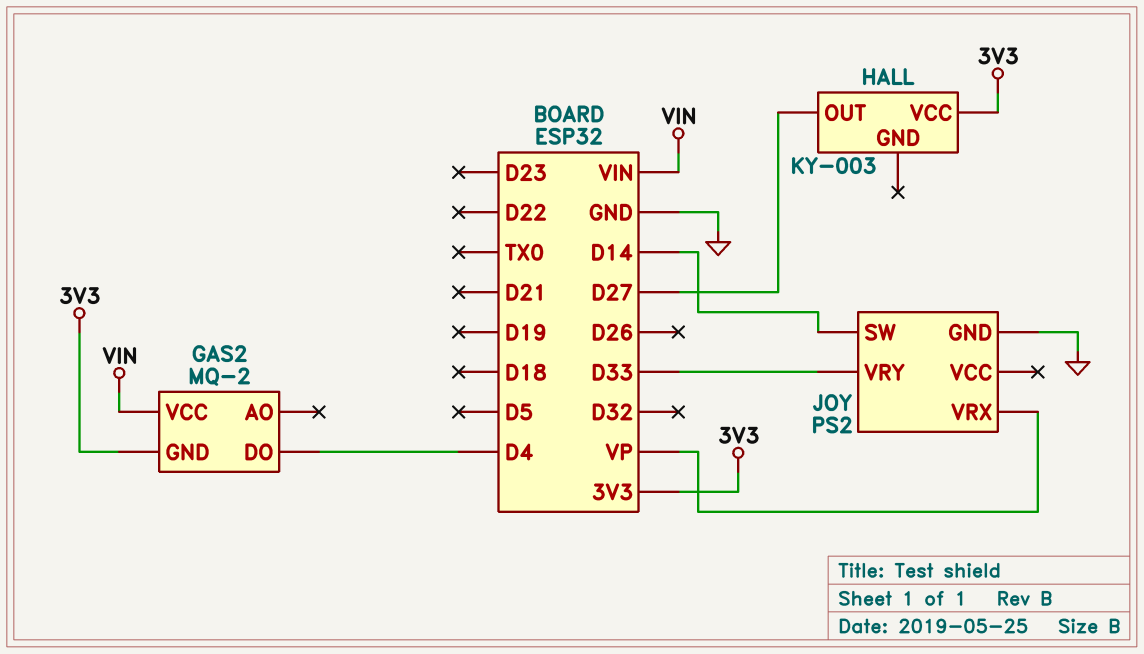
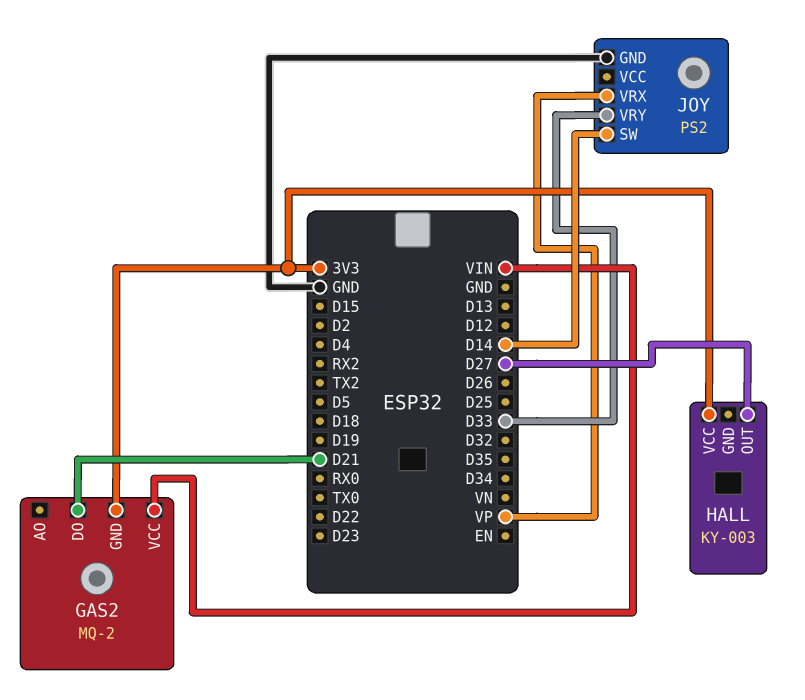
GAS2 pin DO: D4 -> D21

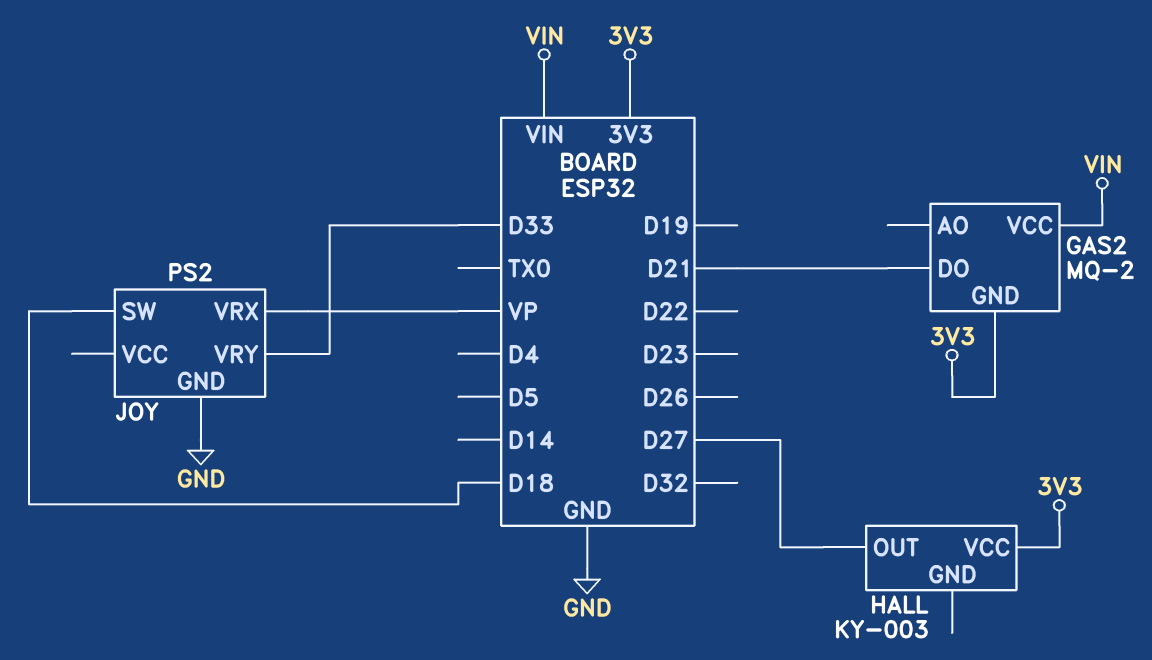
JOY pin SW: D14 -> D18

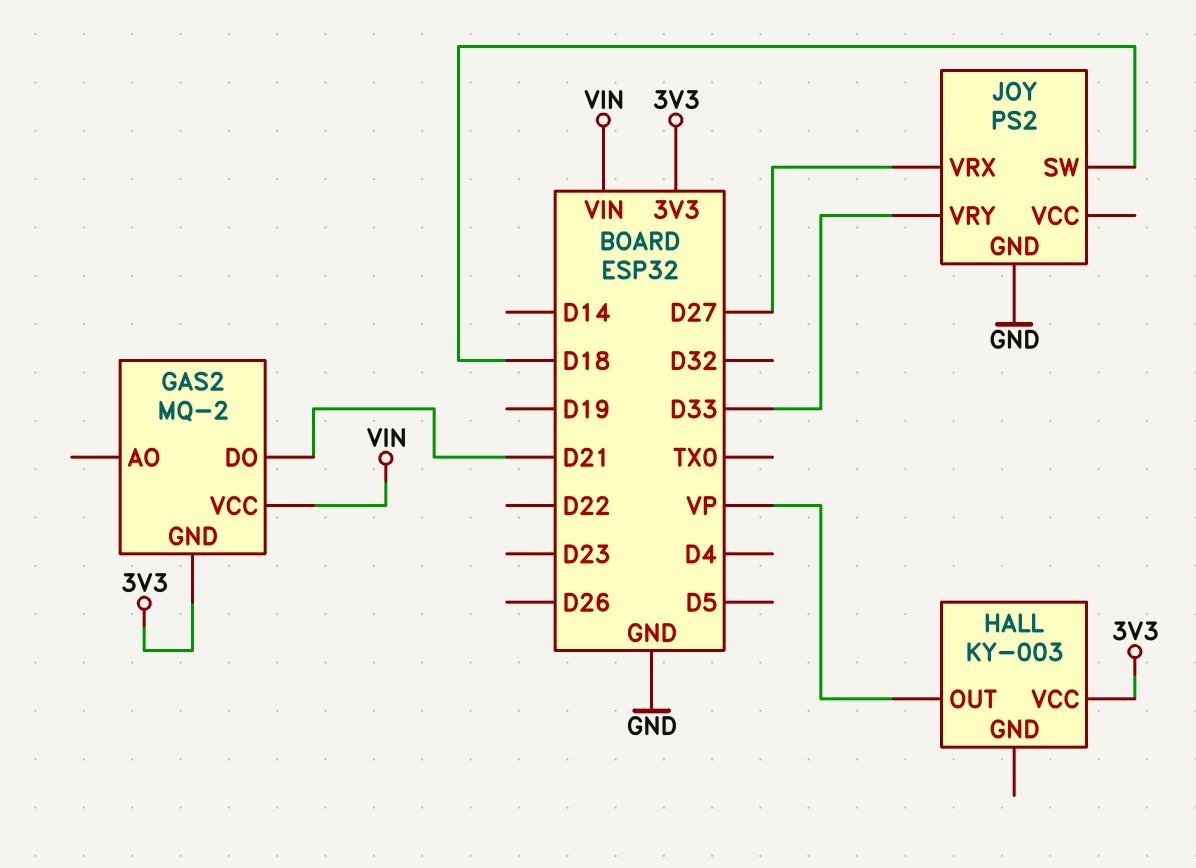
HALL pin OUT: D27 -> VP
JOY pin VRX: VP -> D27

